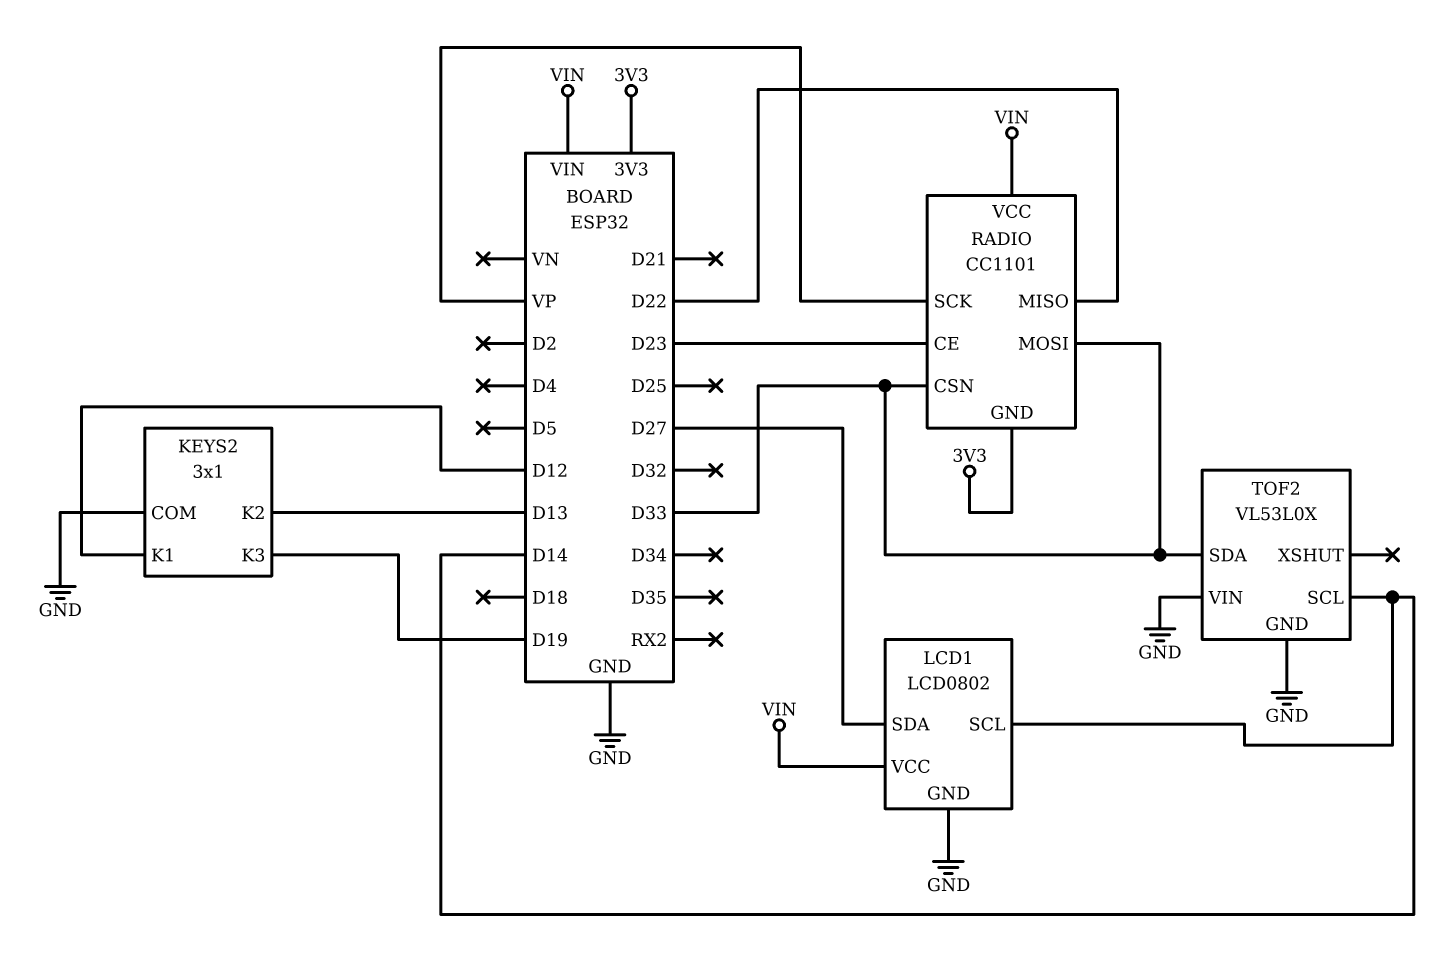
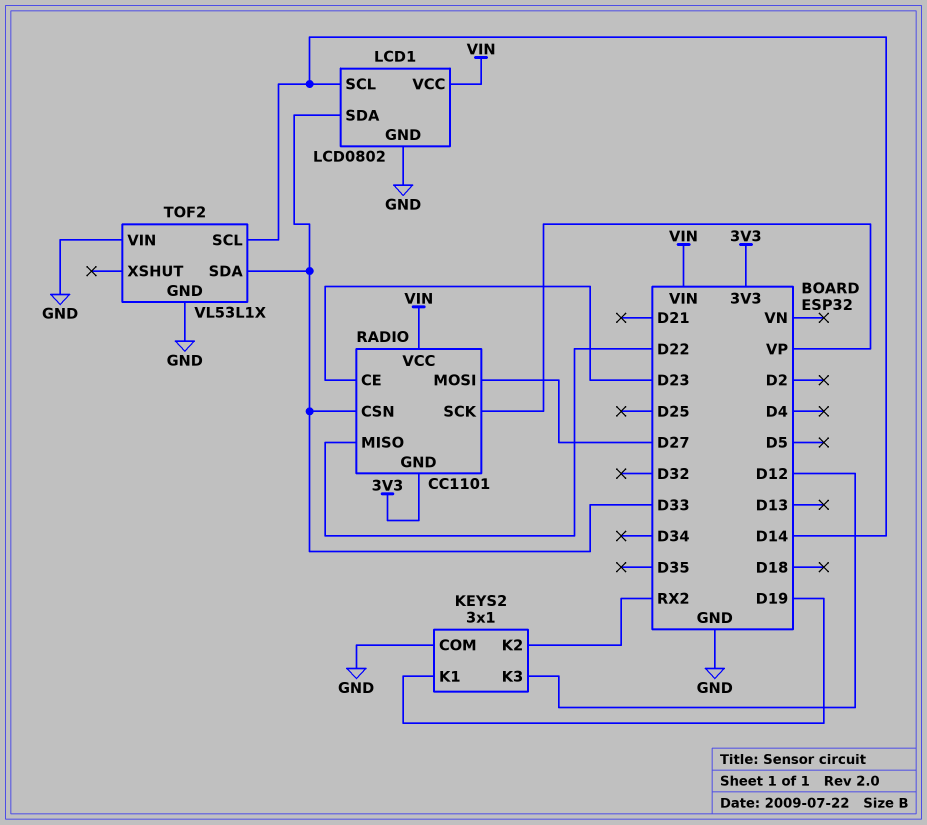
KEYS2 pin K1: D12 -> D19
KEYS2 pin K2: D13 -> RX2
KEYS2 pin K3: D19 -> D12
LCD1 pin SDA: D27 -> D33
RADIO pin MOSI: D33 -> D27
TOF2: VL53L0X -> VL53L1X

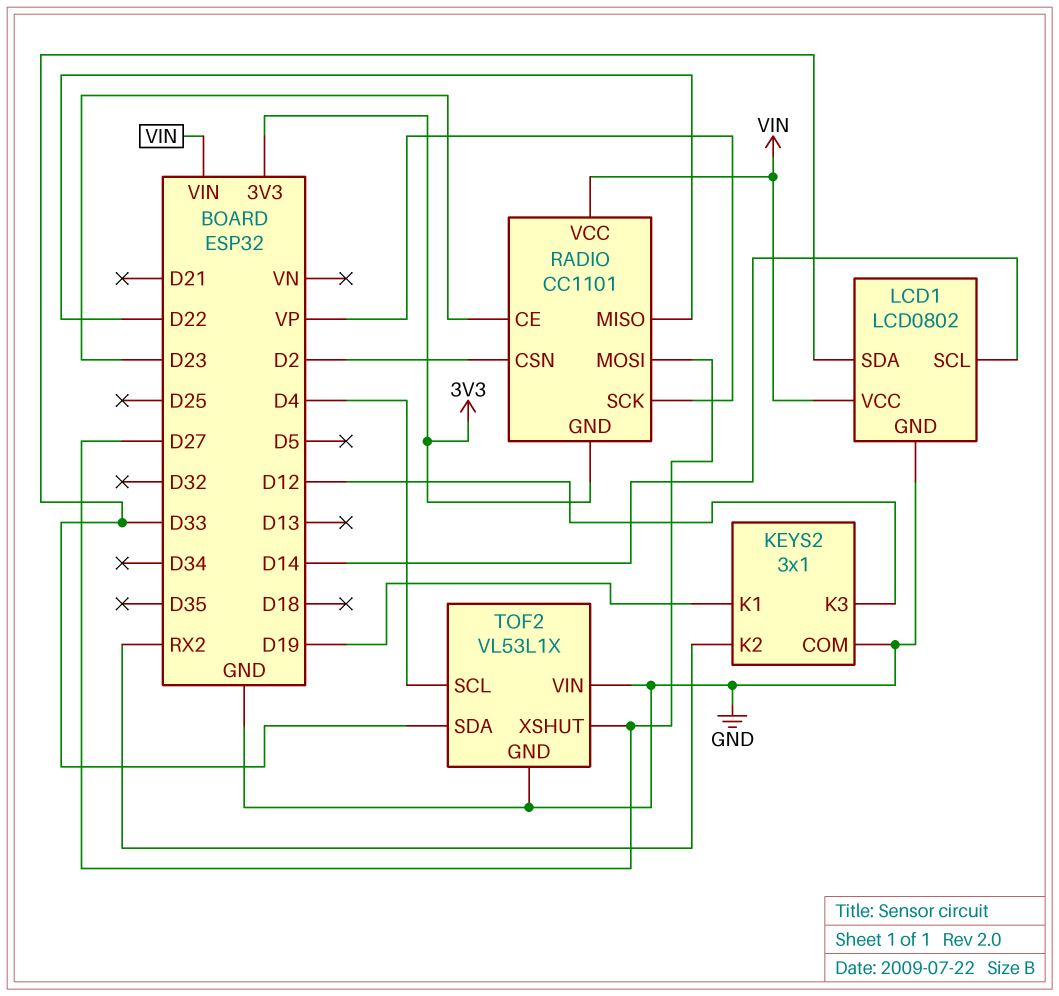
RADIO pin CSN: D33 -> D2
TOF2 pin SCL: D14 -> D4
TOF2 pin XSHUT: none -> D27

